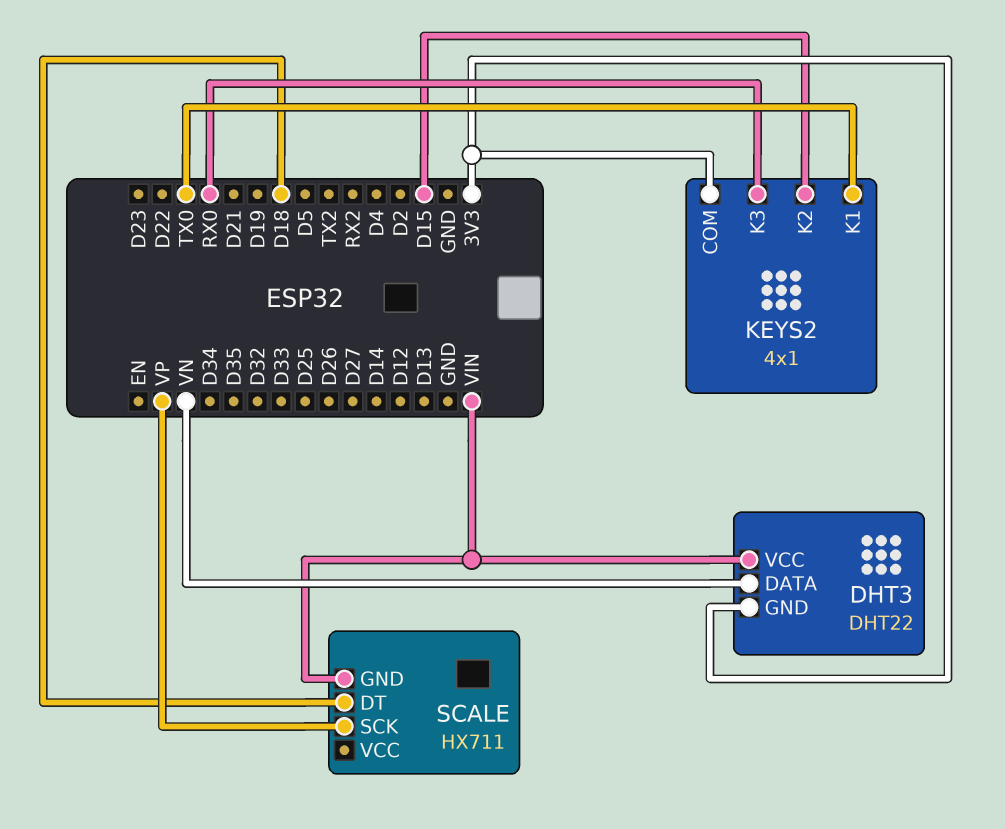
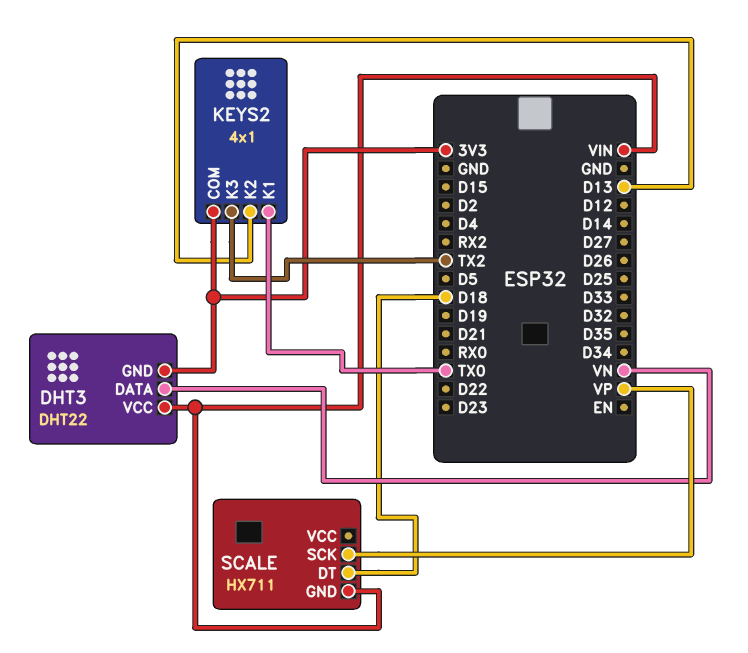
KEYS2 pin K2: D15 -> D13
KEYS2 pin K3: RX0 -> TX2

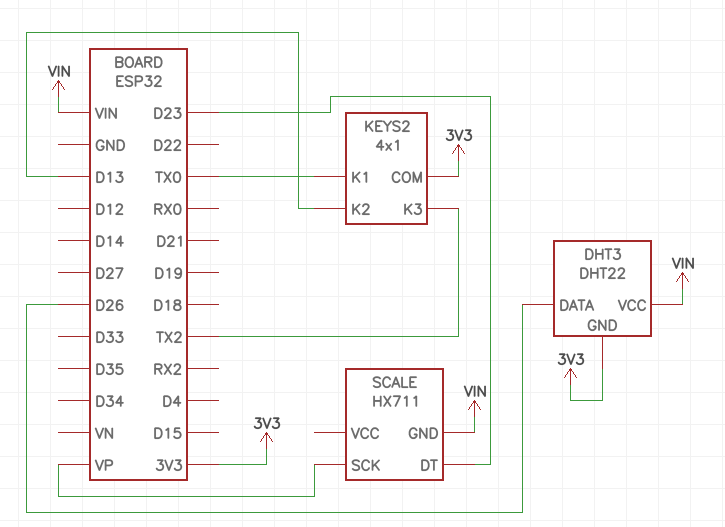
DHT3 pin DATA: VN -> D26
SCALE pin DT: D18 -> D23

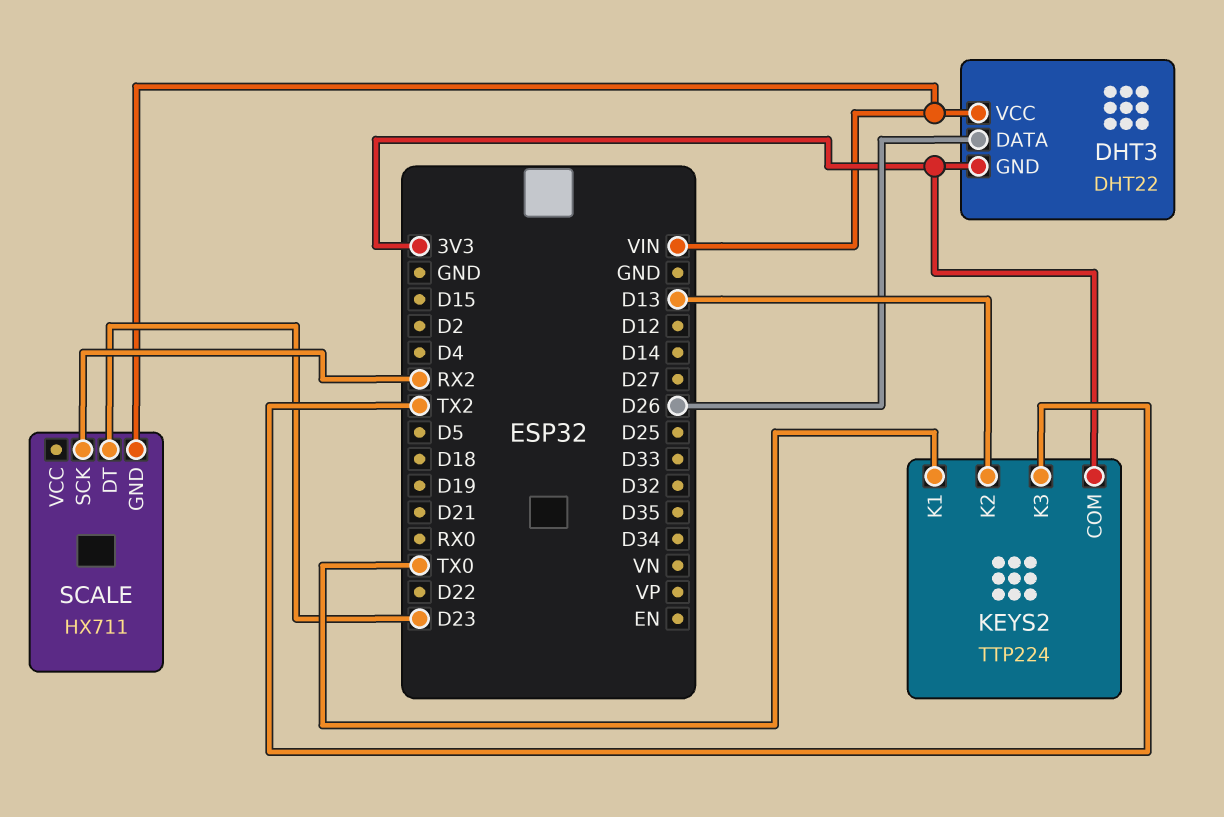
KEYS2: 4x1 -> TTP224
SCALE pin SCK: VP -> RX2

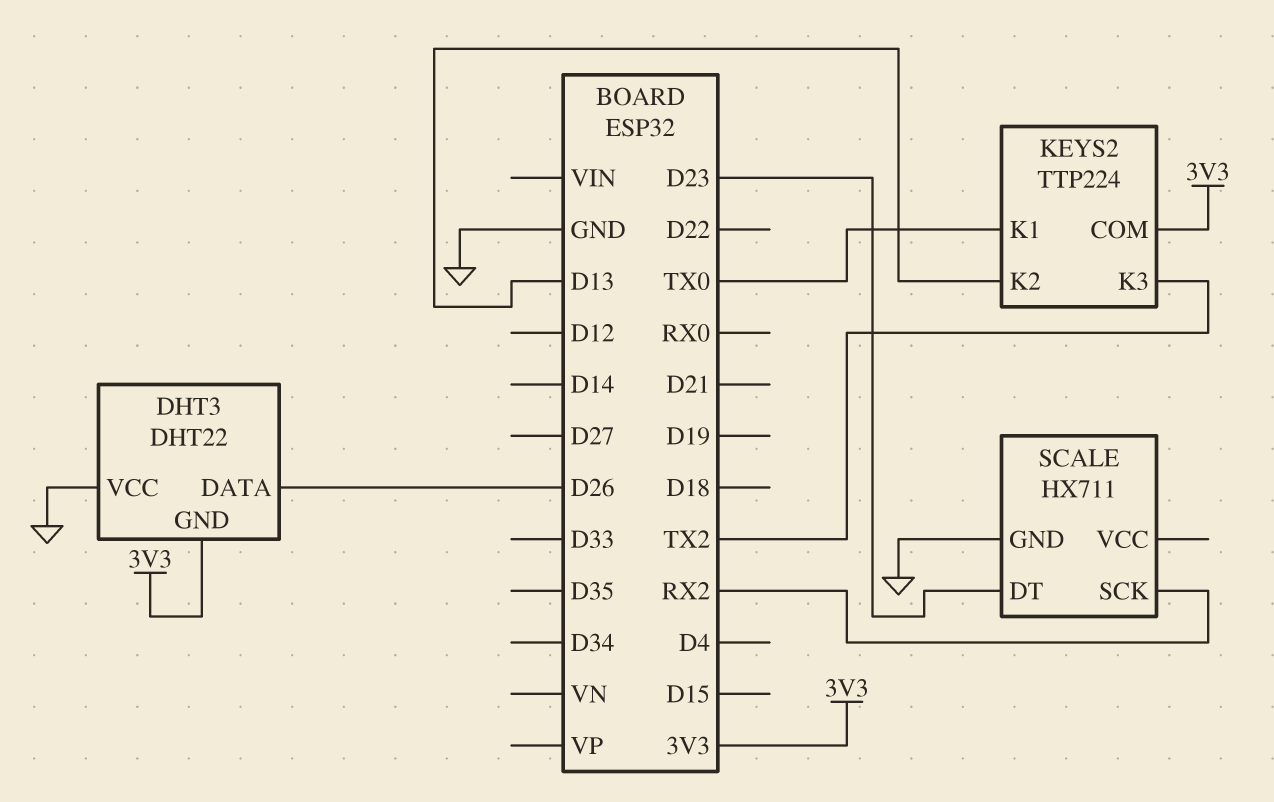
DHT3 pin VCC: VIN -> GND
SCALE pin GND: VIN -> GND

